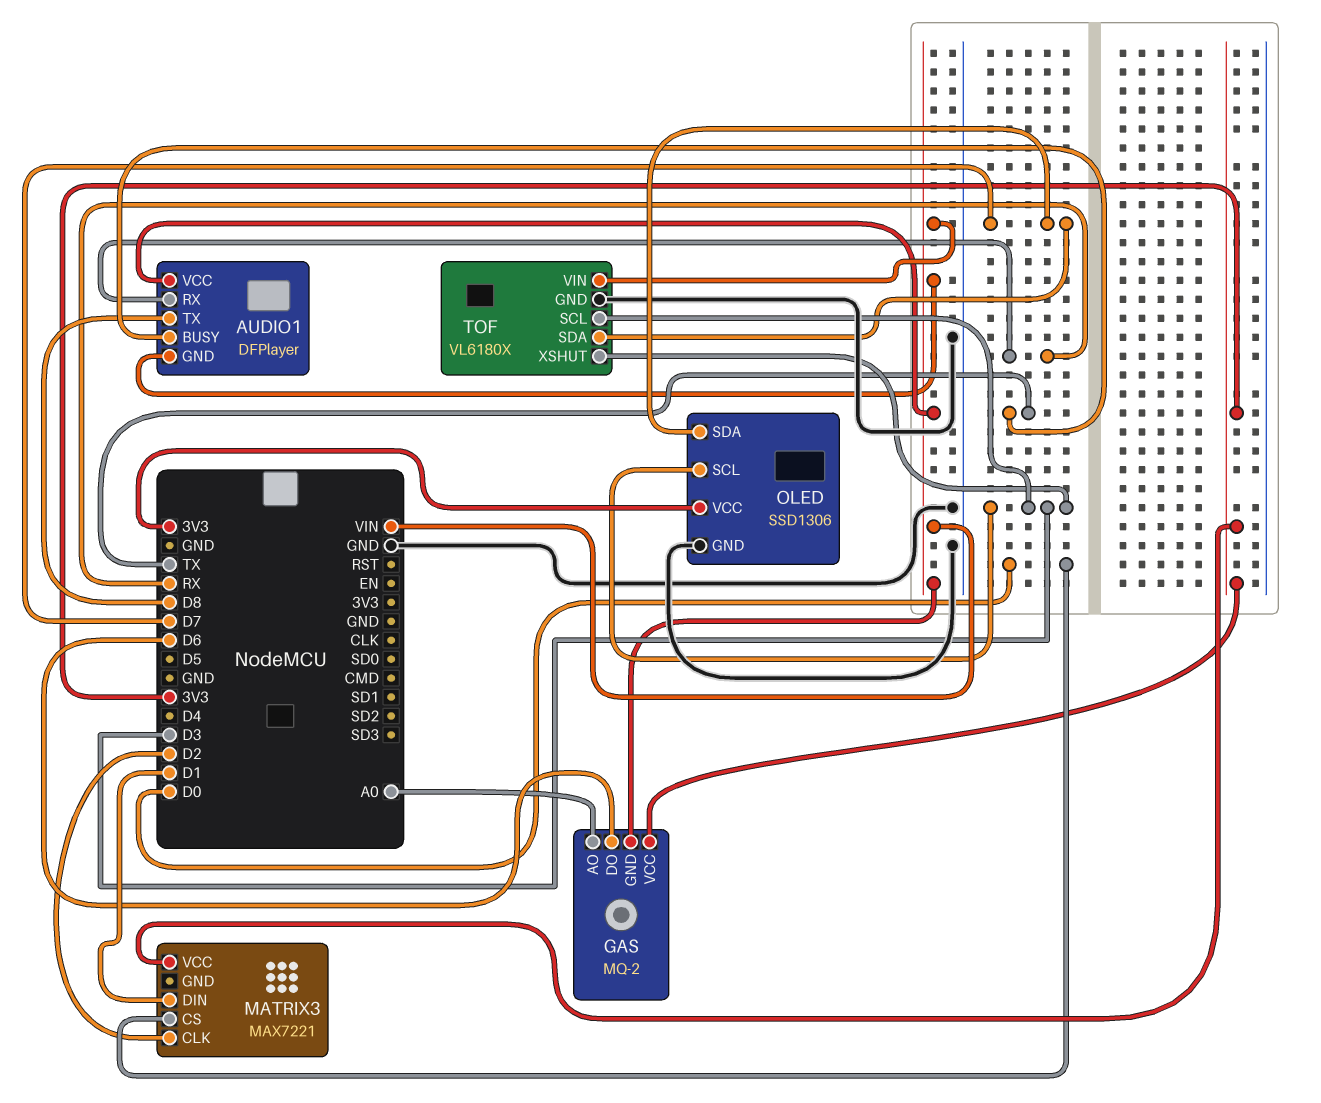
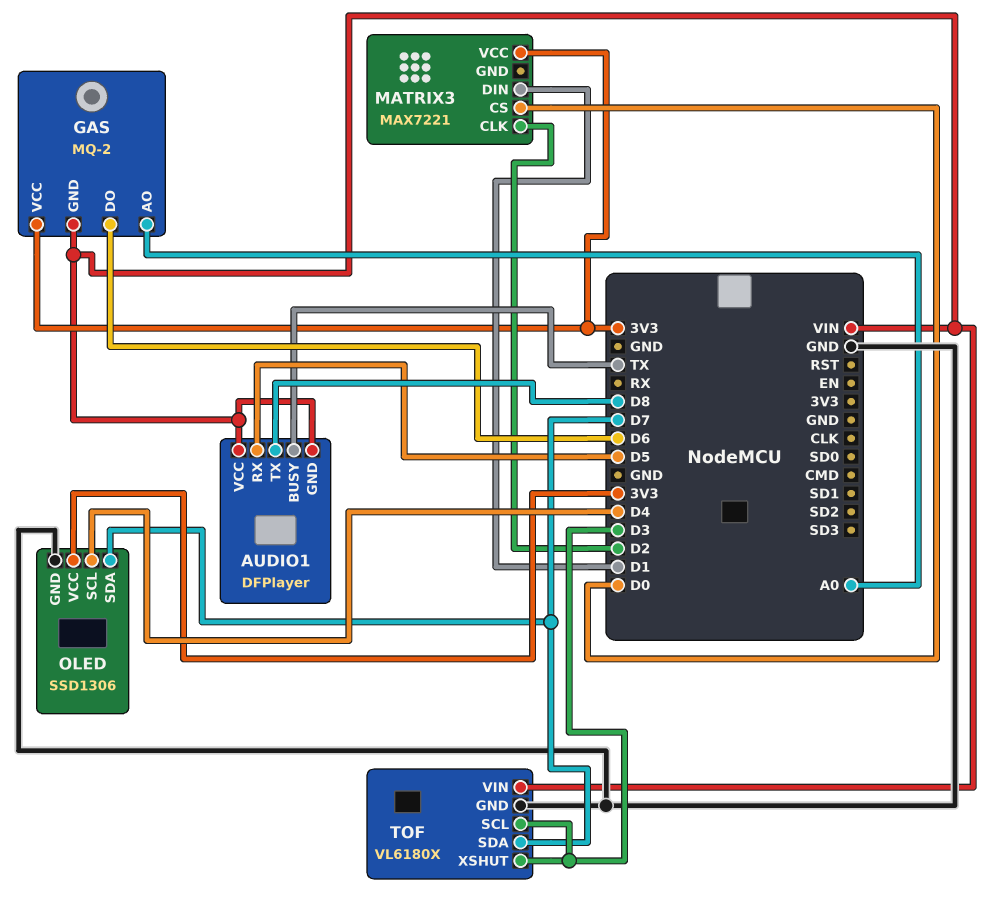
AUDIO1 pin RX: RX -> D5
OLED pin SCL: D3 -> D4

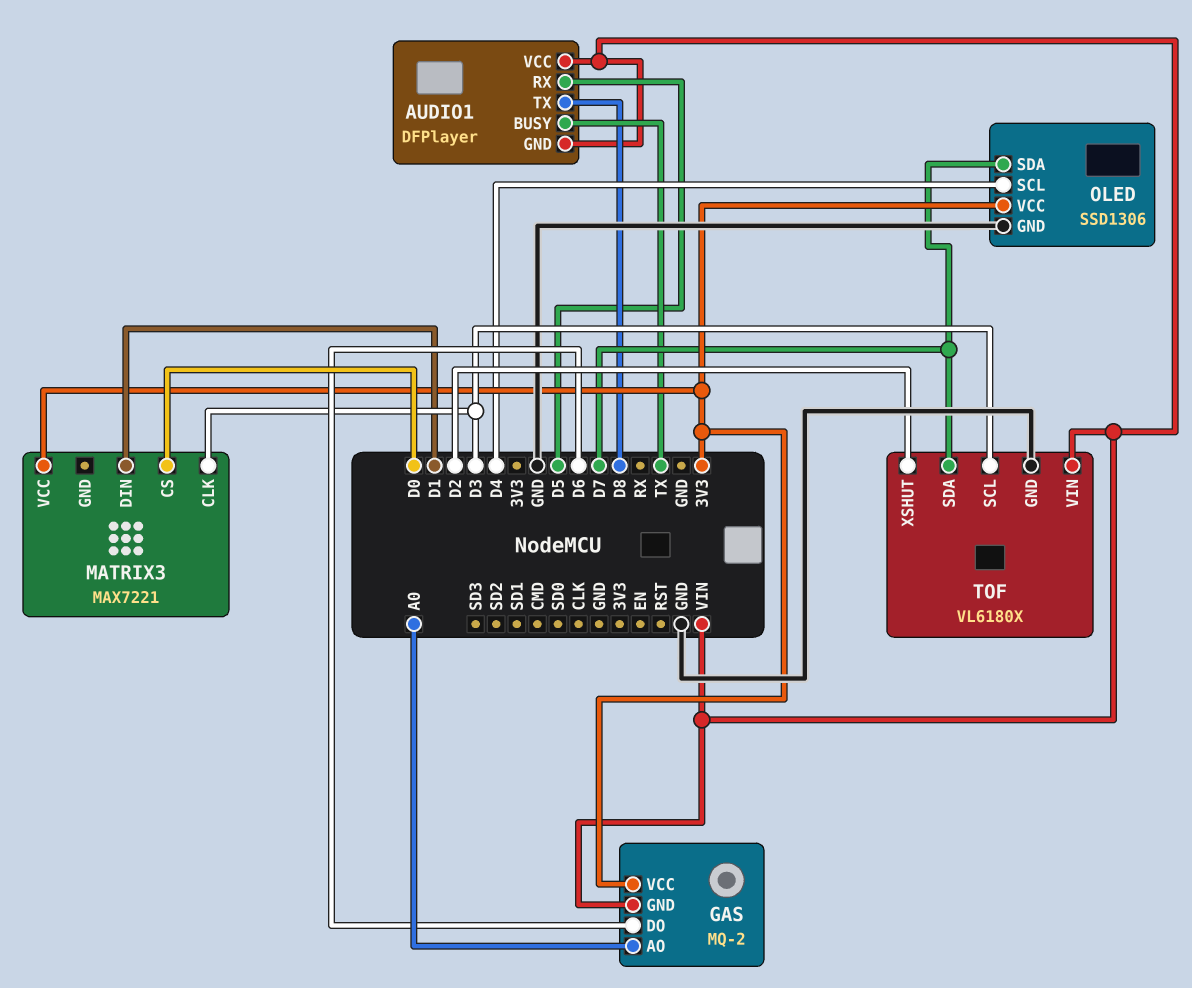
MATRIX3 pin CLK: D2 -> D3
TOF pin XSHUT: D3 -> D2

